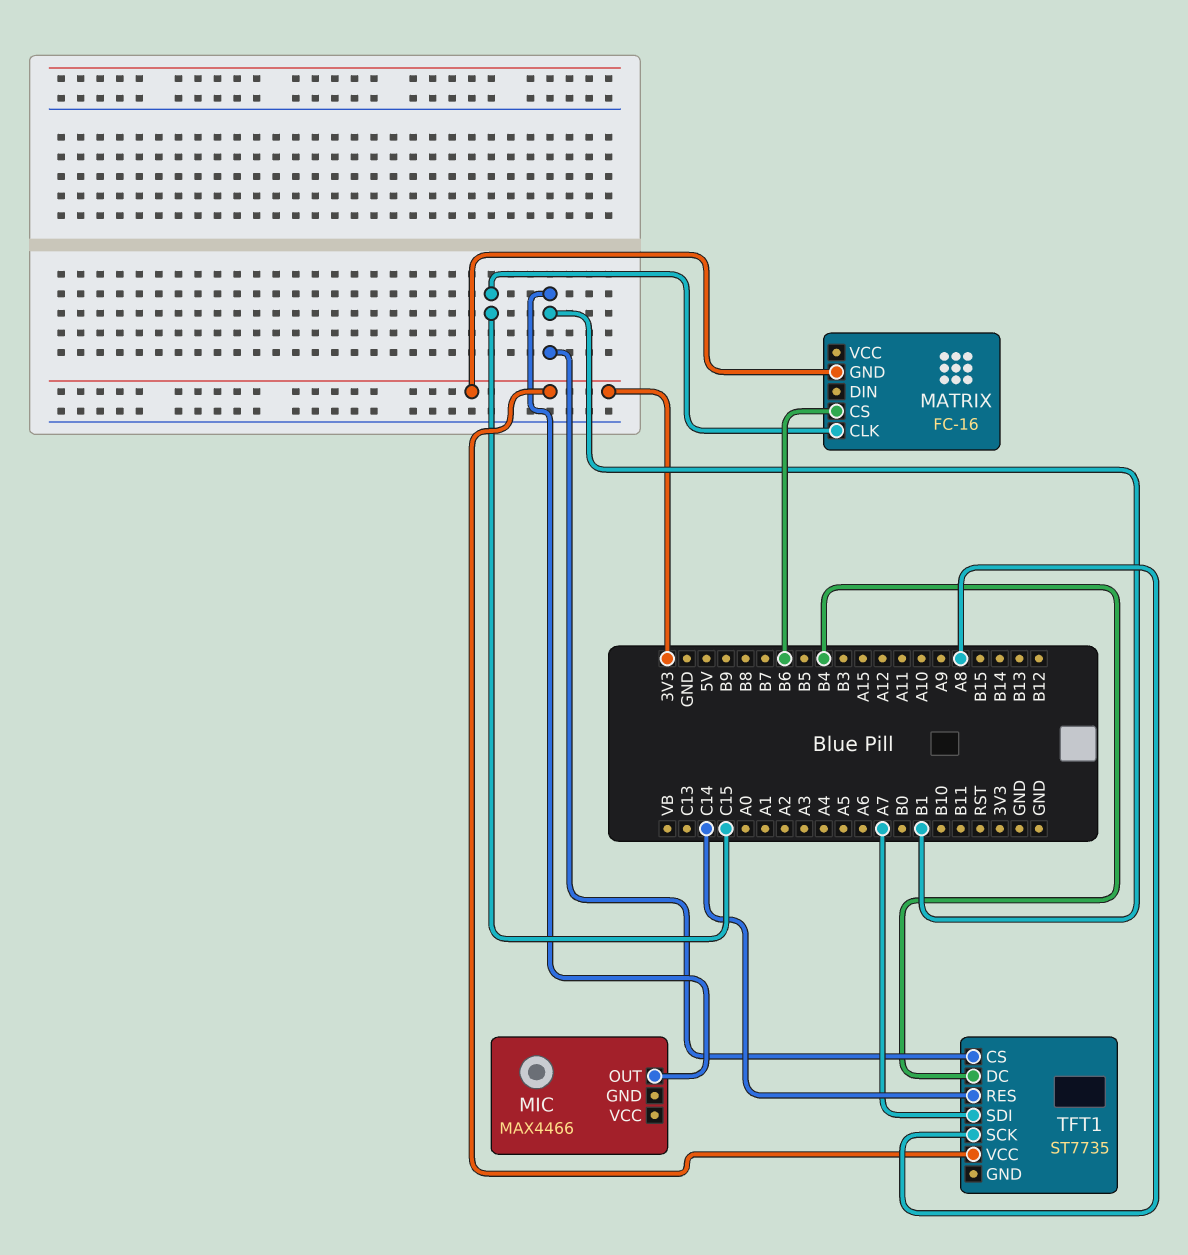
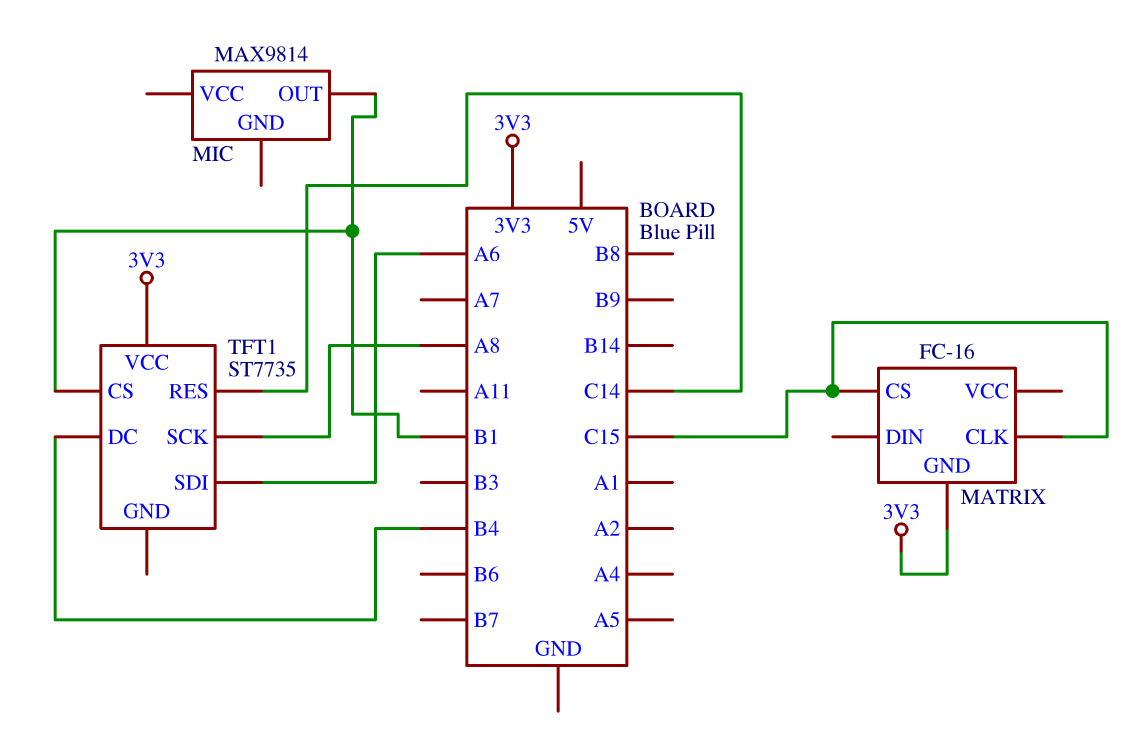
MATRIX pin CS: B6 -> C15
MIC: MAX4466 -> MAX9814
TFT1 pin SDI: A7 -> A6

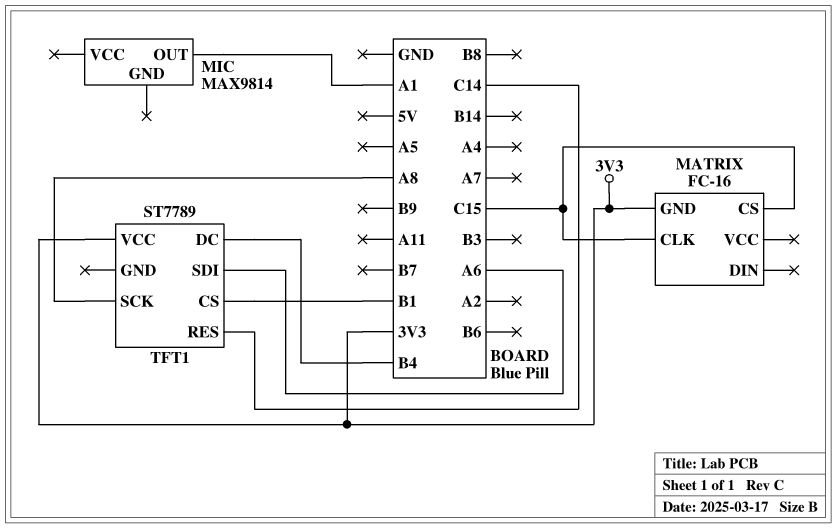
MIC pin OUT: B1 -> A1
TFT1: ST7735 -> ST7789

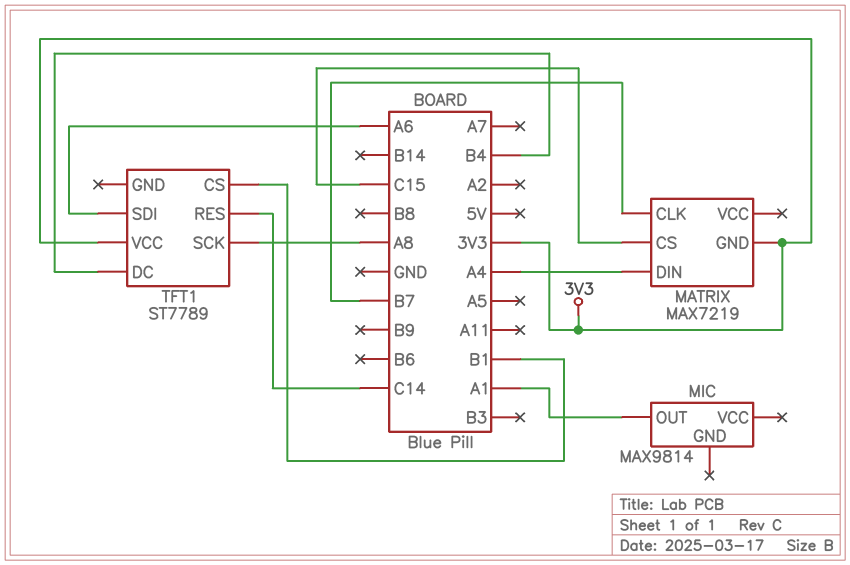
MATRIX: FC-16 -> MAX7219
MATRIX pin CLK: C15 -> B7
MATRIX pin DIN: none -> A4

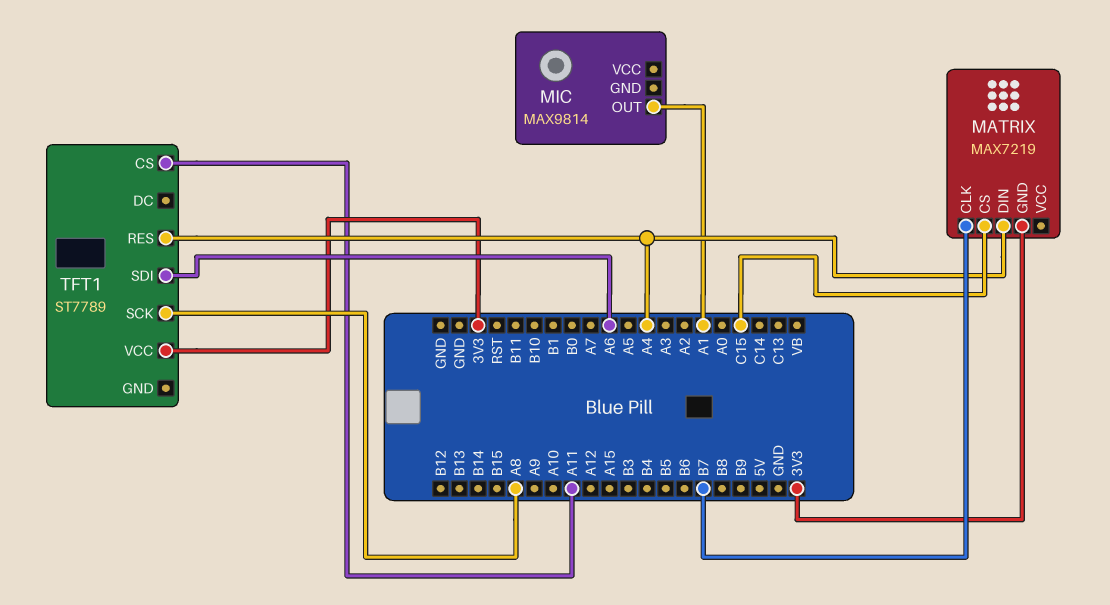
TFT1 pin CS: B1 -> A11
TFT1 pin DC: B4 -> none
TFT1 pin RES: C14 -> A4

